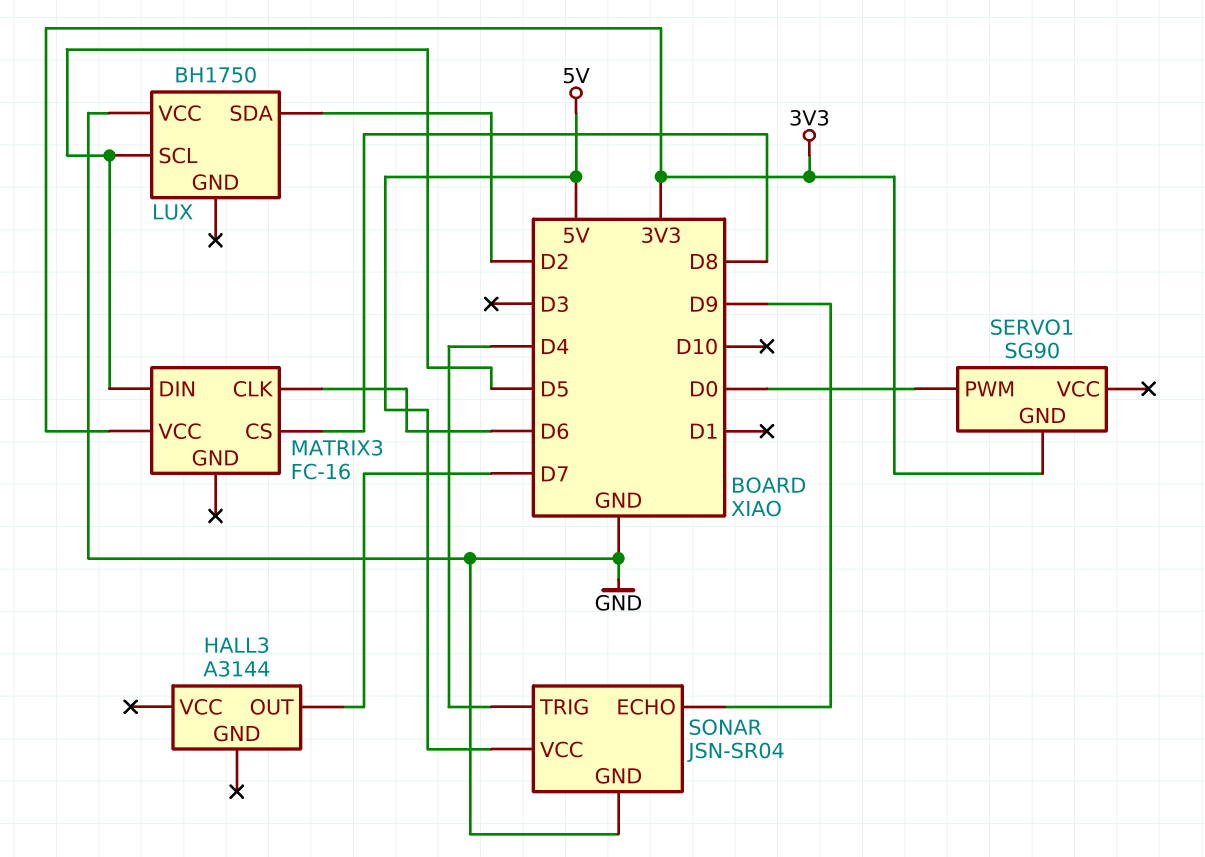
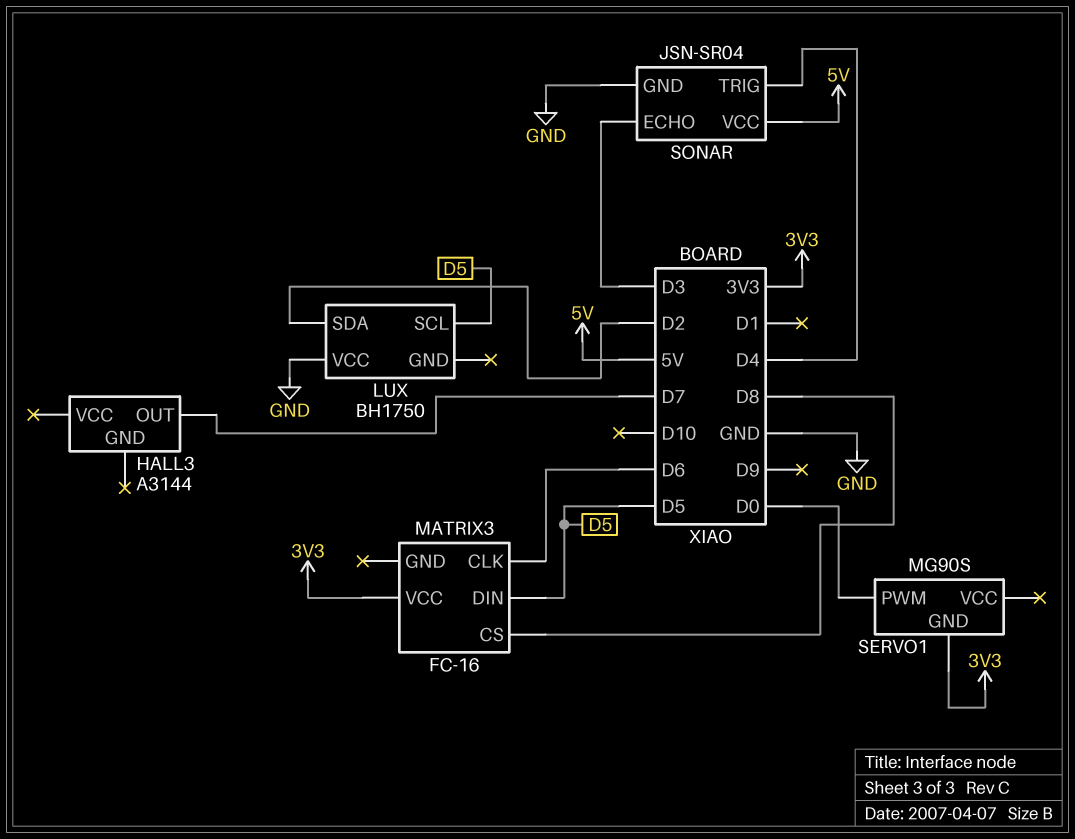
SERVO1: SG90 -> MG90S
SONAR pin ECHO: D9 -> D3

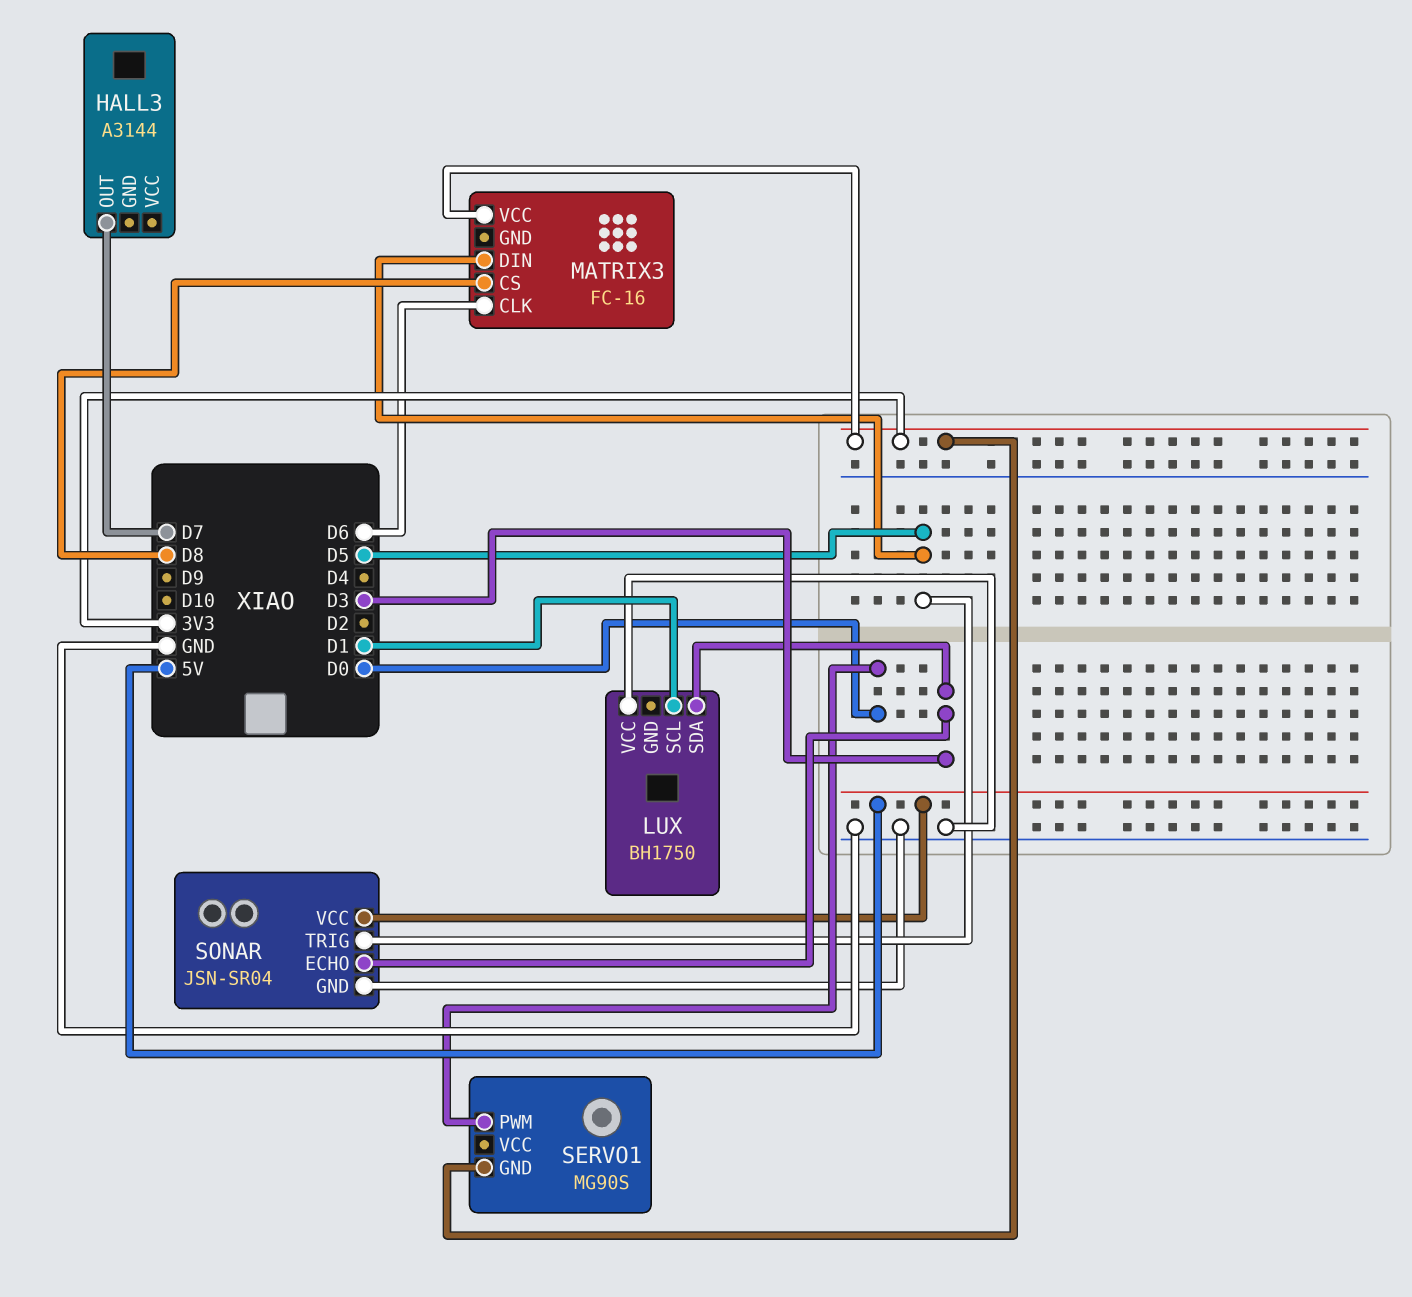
LUX pin SCL: D5 -> D1
LUX pin SDA: D2 -> D3
SONAR pin TRIG: D4 -> D5

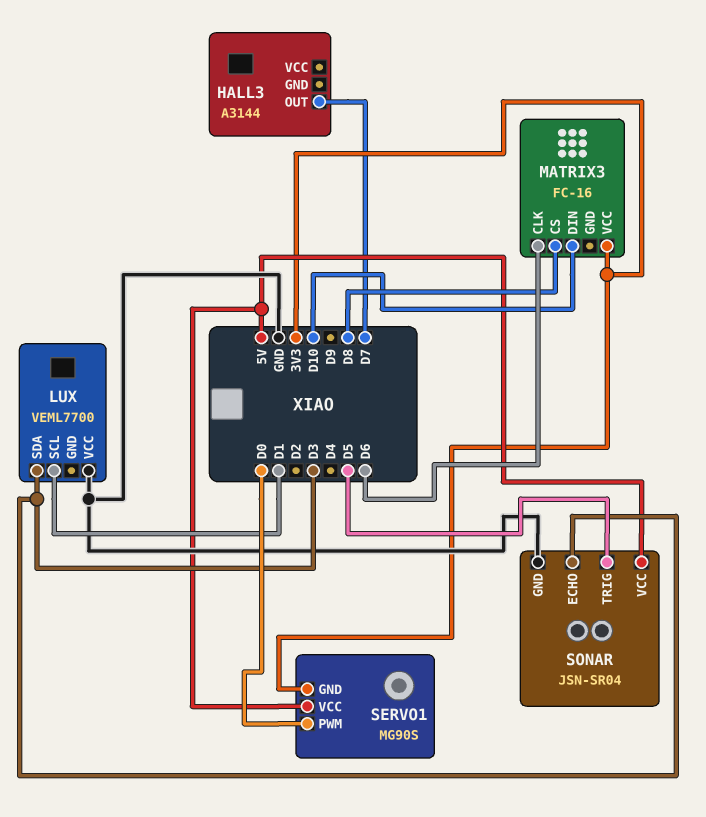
LUX: BH1750 -> VEML7700
MATRIX3 pin DIN: D5 -> D10
SERVO1 pin VCC: none -> 5V

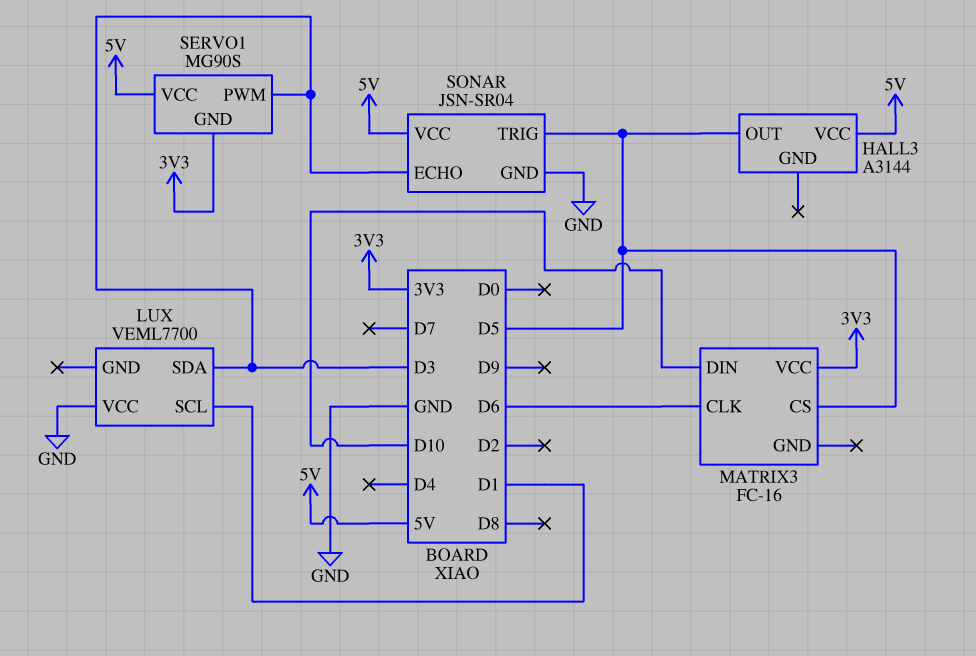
HALL3 pin OUT: D7 -> D5
HALL3 pin VCC: none -> 5V
MATRIX3 pin CS: D8 -> D5
SERVO1 pin PWM: D0 -> D3

